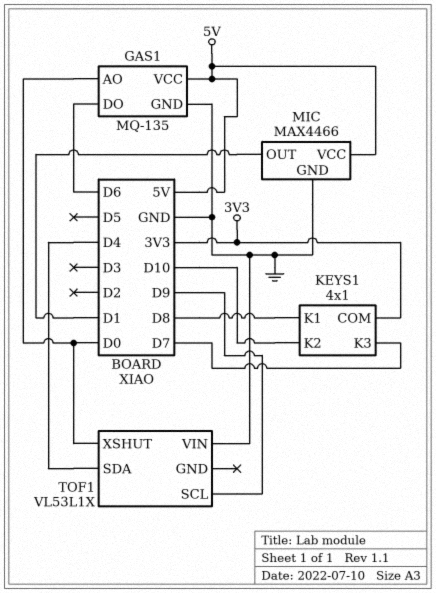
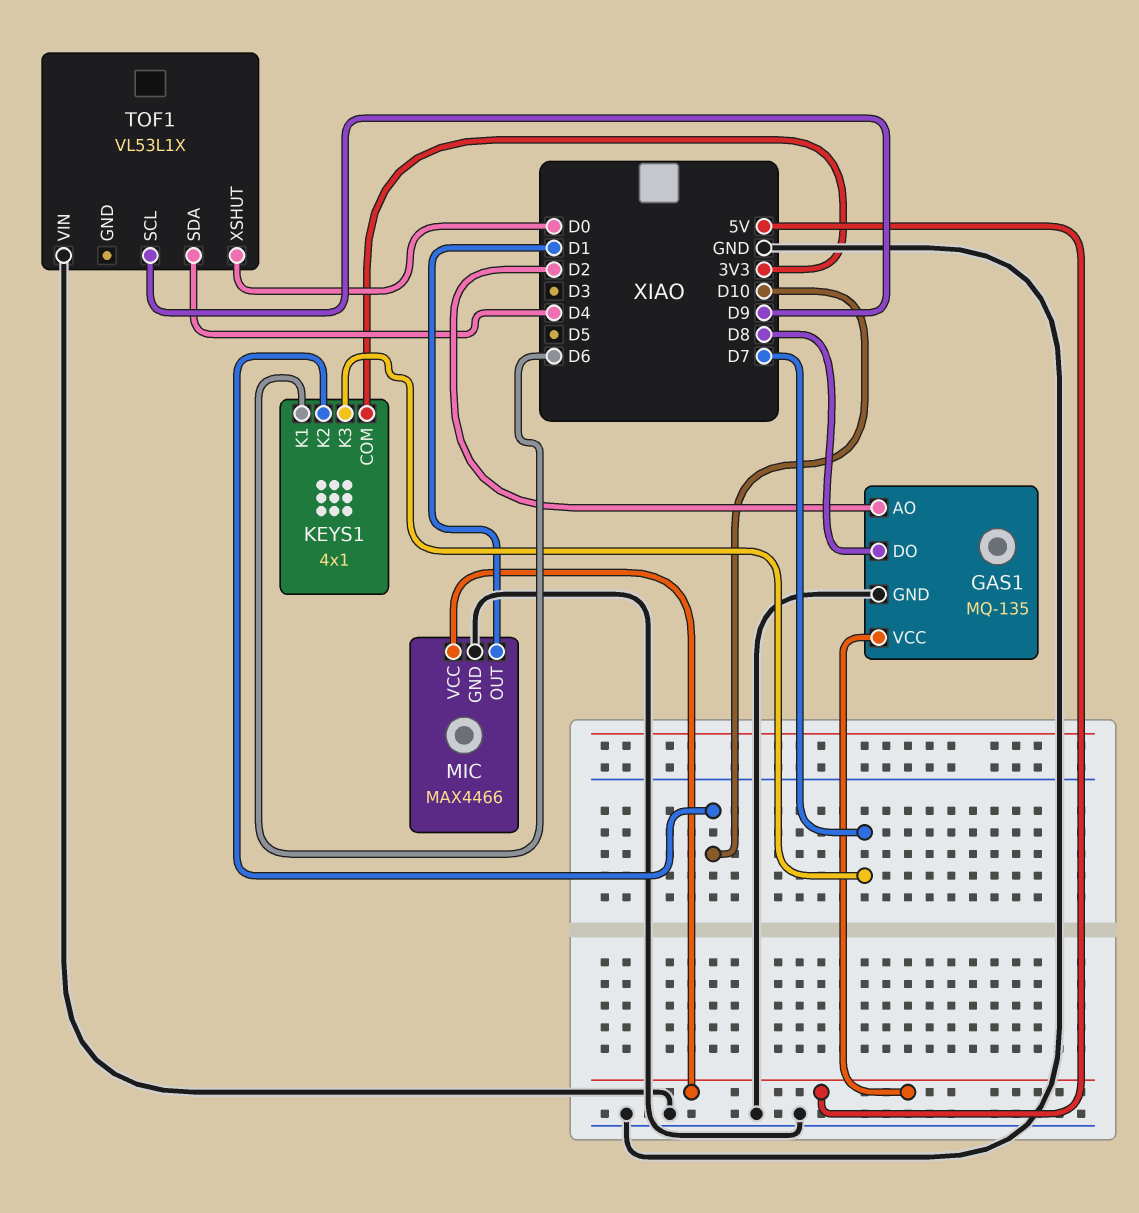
GAS1 pin AO: D0 -> D2
GAS1 pin DO: D6 -> D8
KEYS1 pin K1: D8 -> D6

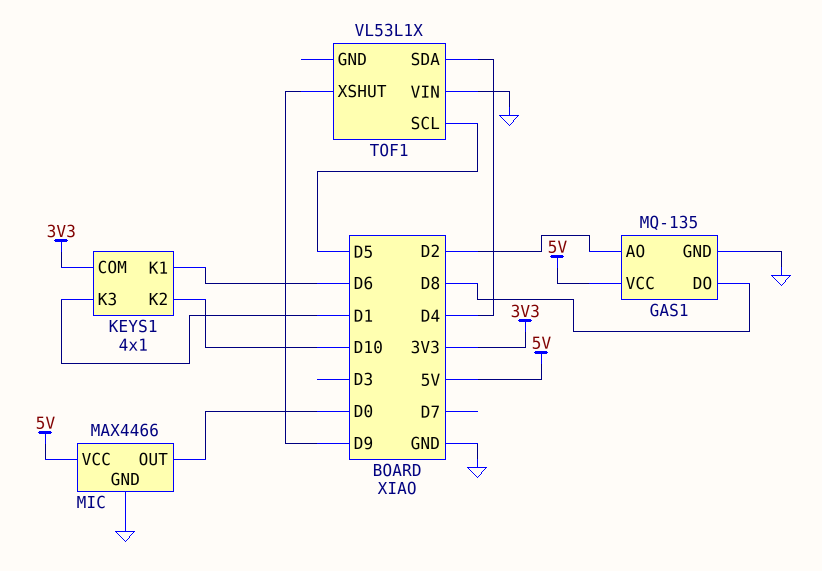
KEYS1 pin K3: D7 -> D1
MIC pin OUT: D1 -> D0
TOF1 pin SCL: D9 -> D5
TOF1 pin XSHUT: D0 -> D9

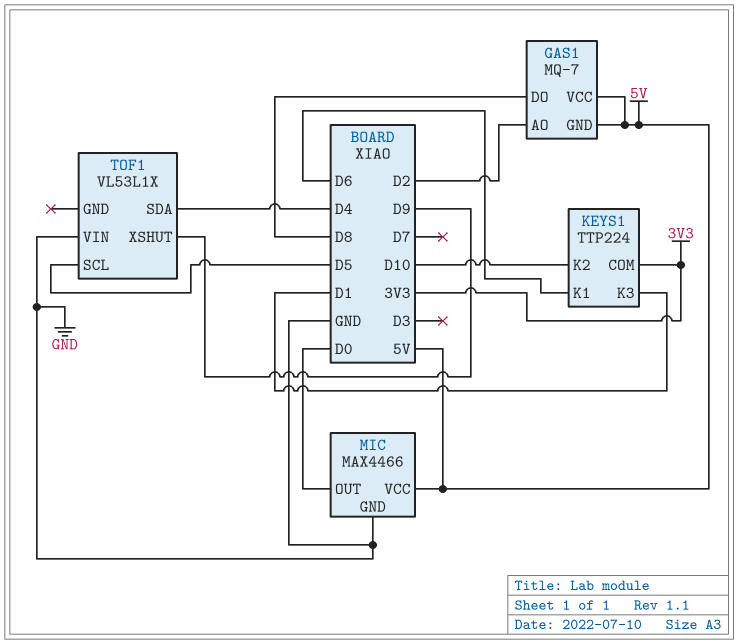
GAS1: MQ-135 -> MQ-7
GAS1 pin GND: GND -> 5V
KEYS1: 4x1 -> TTP224

